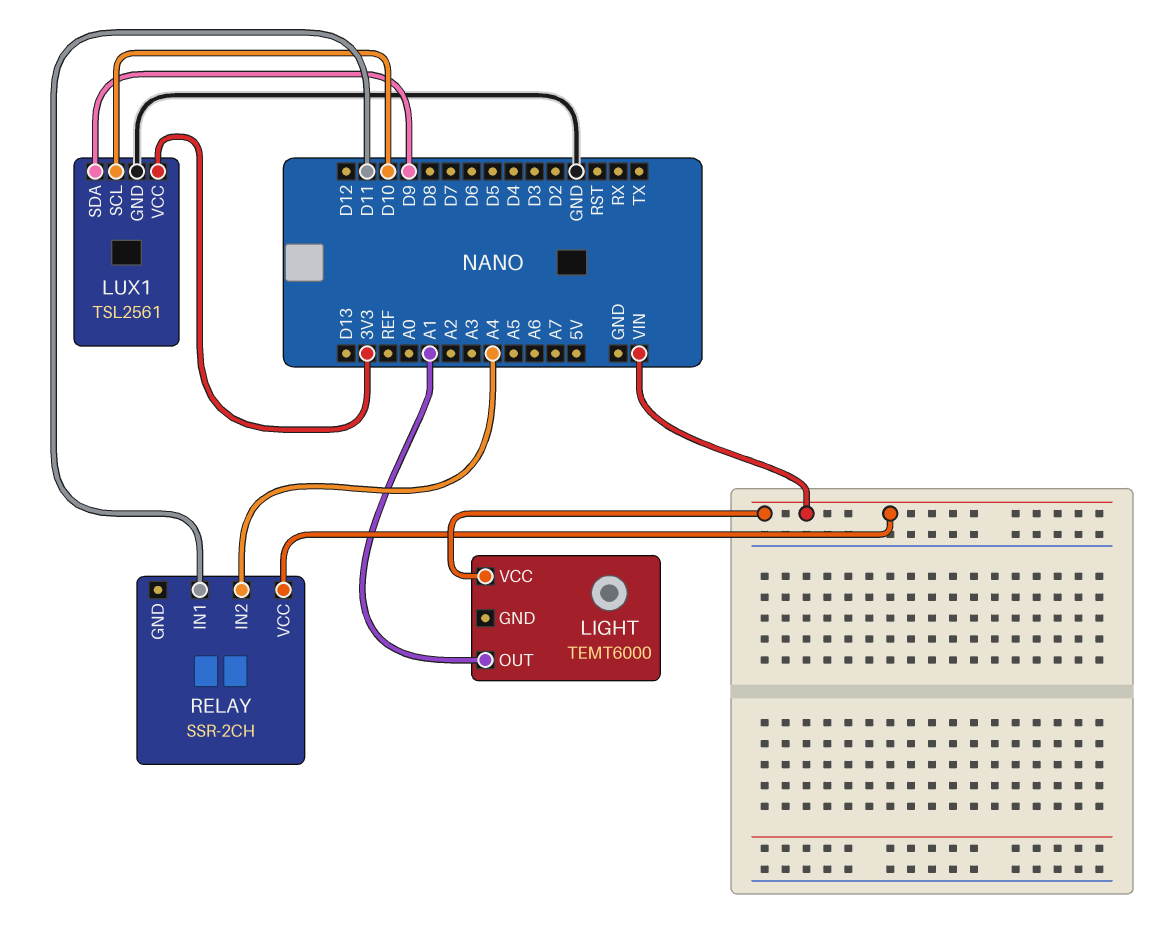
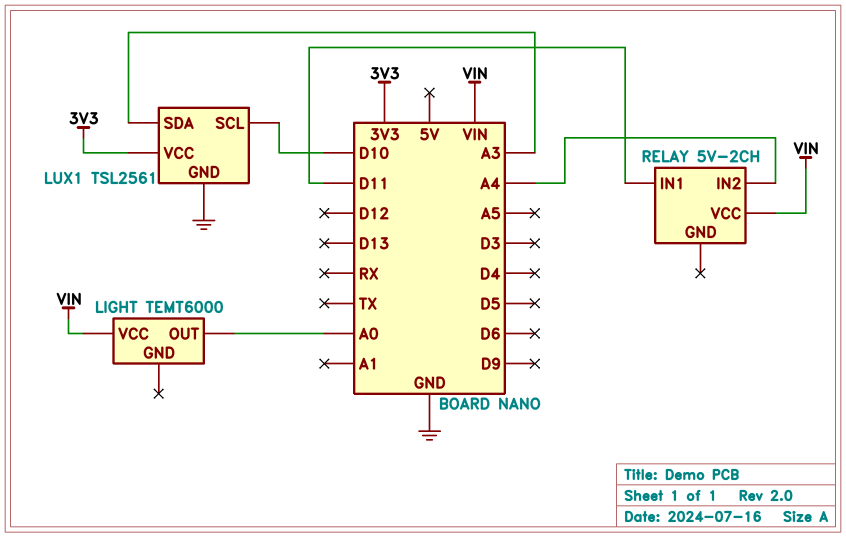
LIGHT pin OUT: A1 -> A0
LUX1 pin SDA: D9 -> A3
RELAY: SSR-2CH -> 5V-2CH

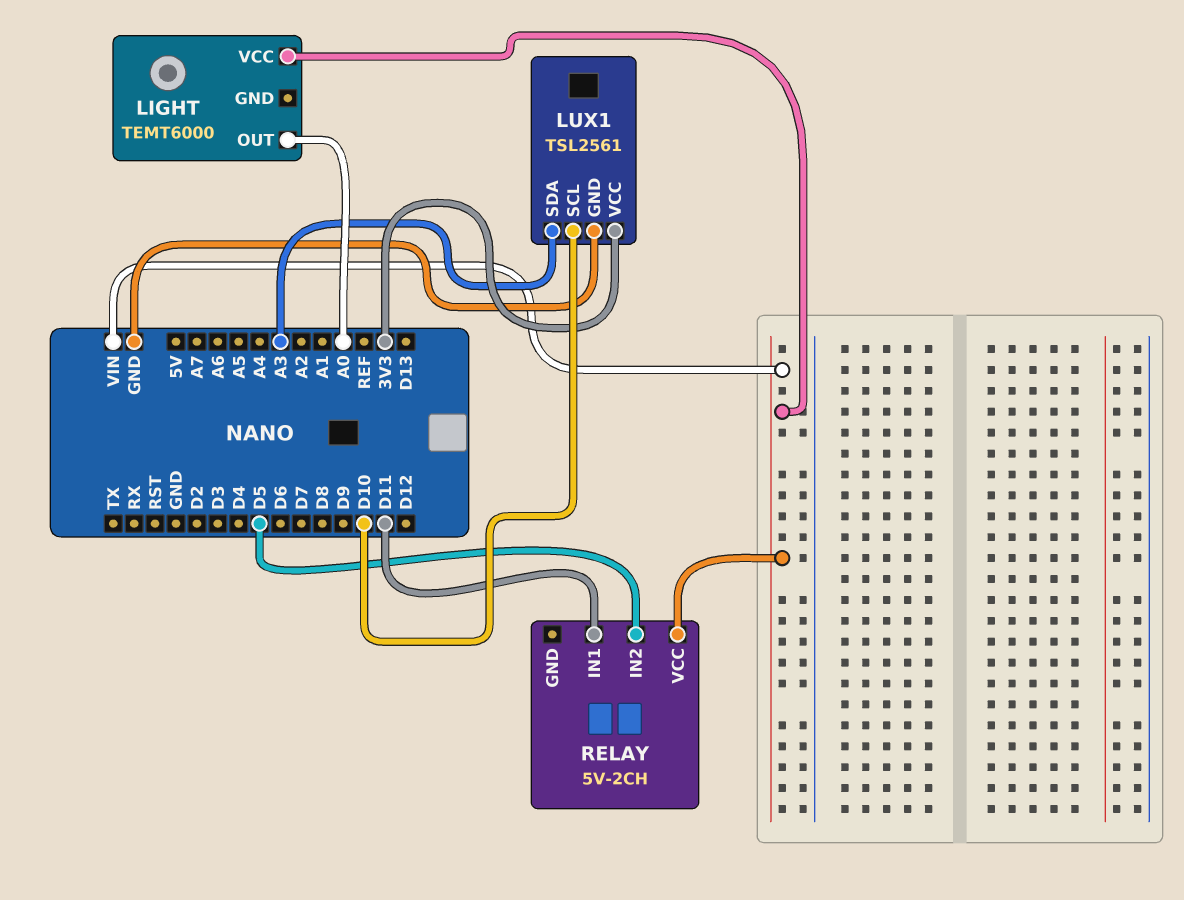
RELAY pin IN2: A4 -> D5

